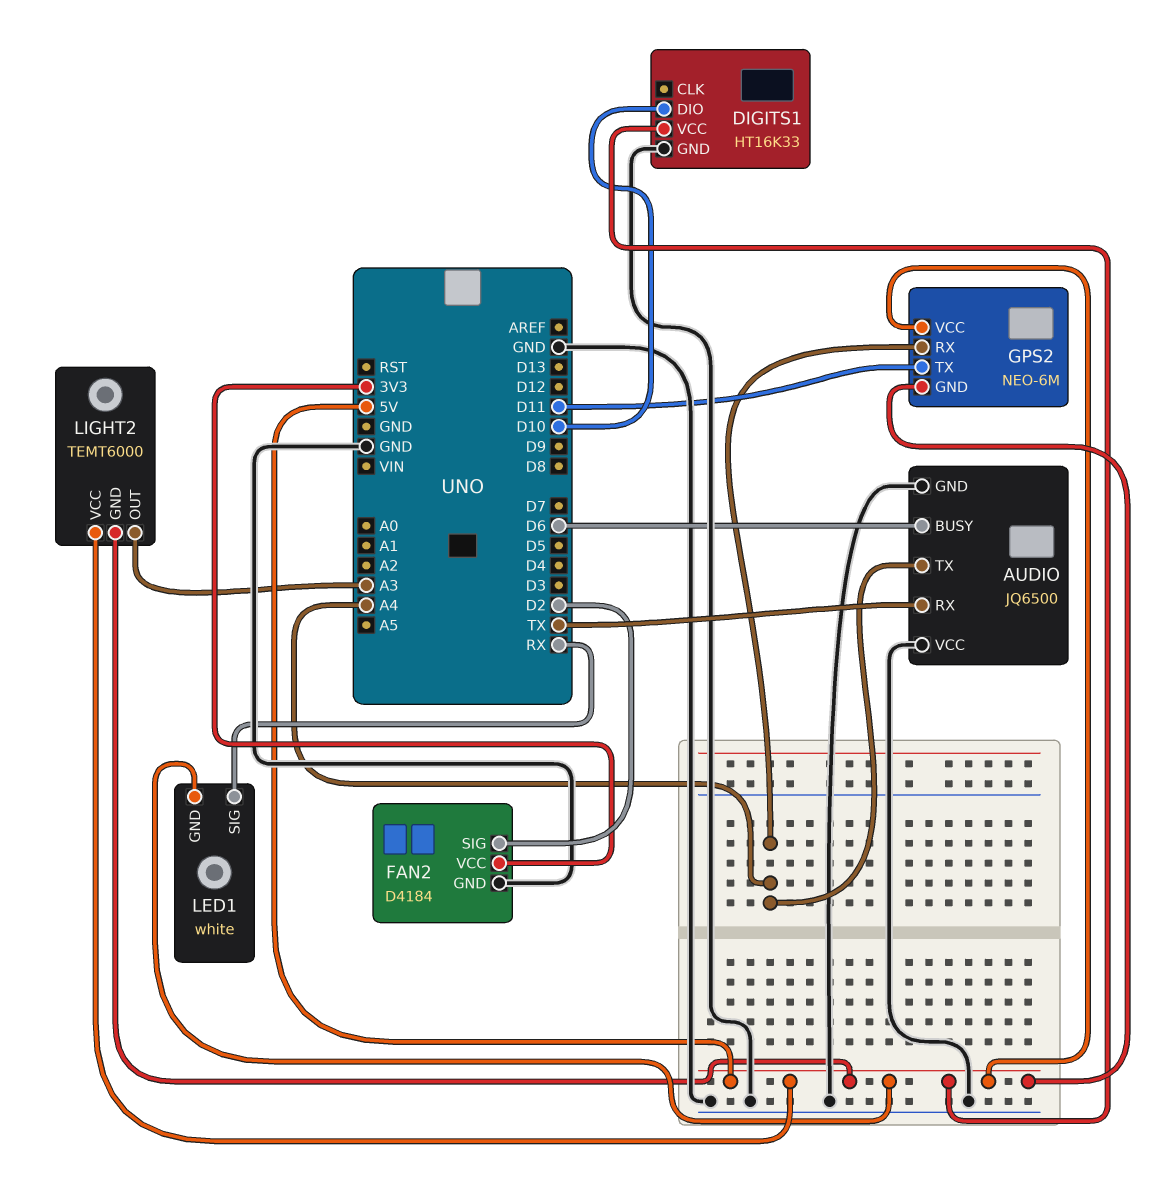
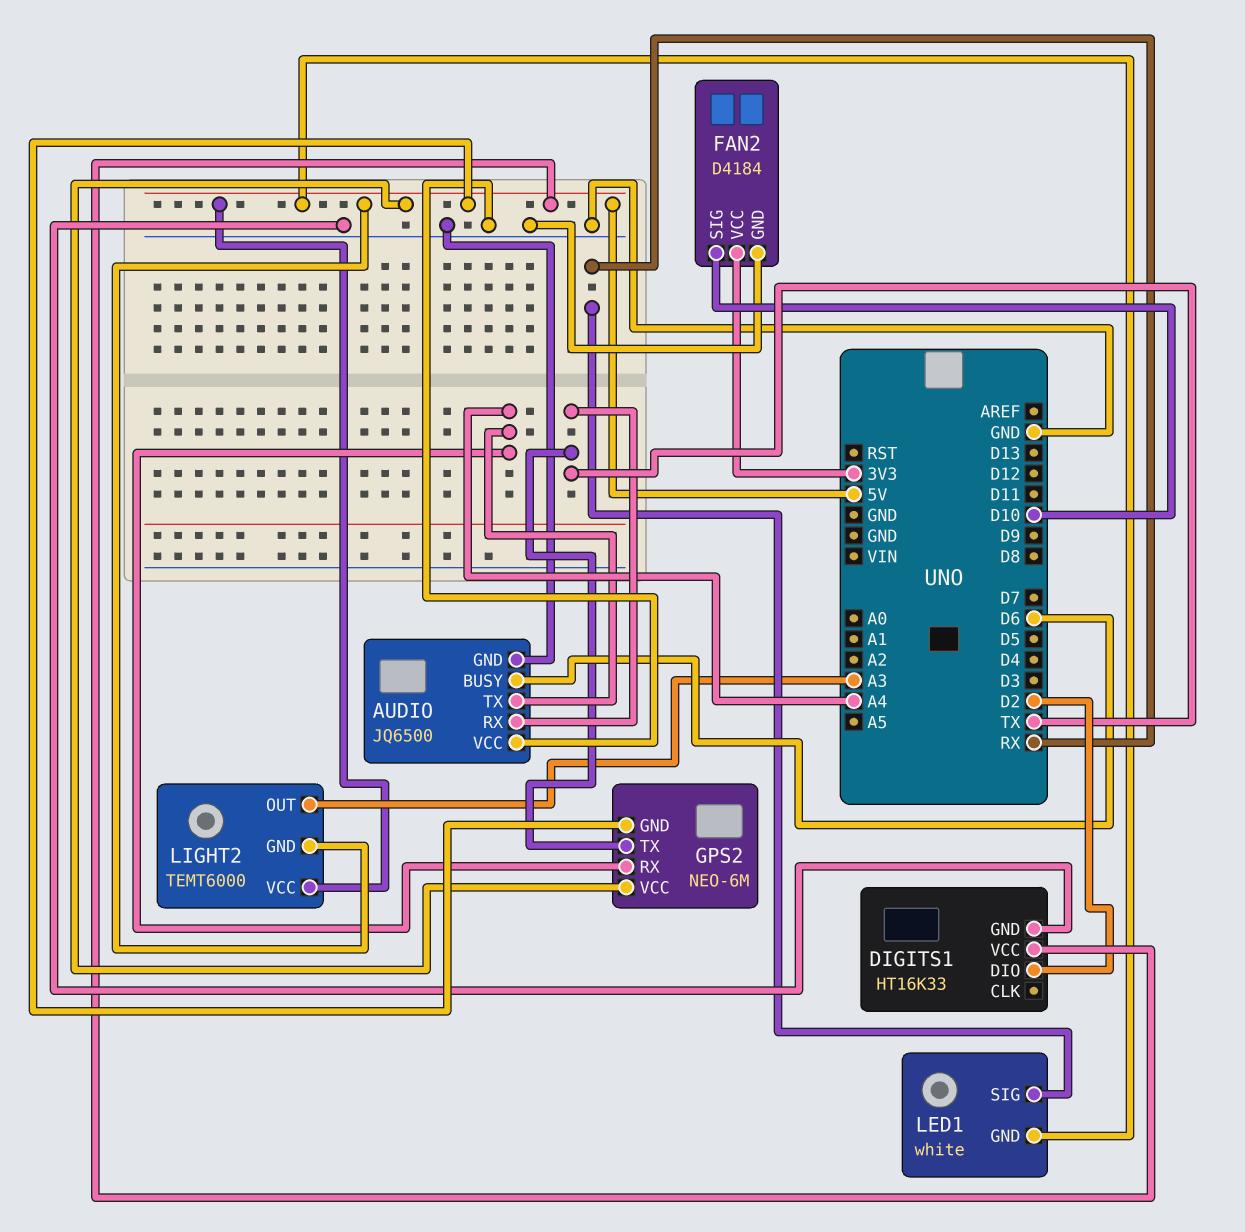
DIGITS1 pin DIO: D10 -> D2
FAN2 pin SIG: D2 -> D10
GPS2 pin TX: D11 -> TX

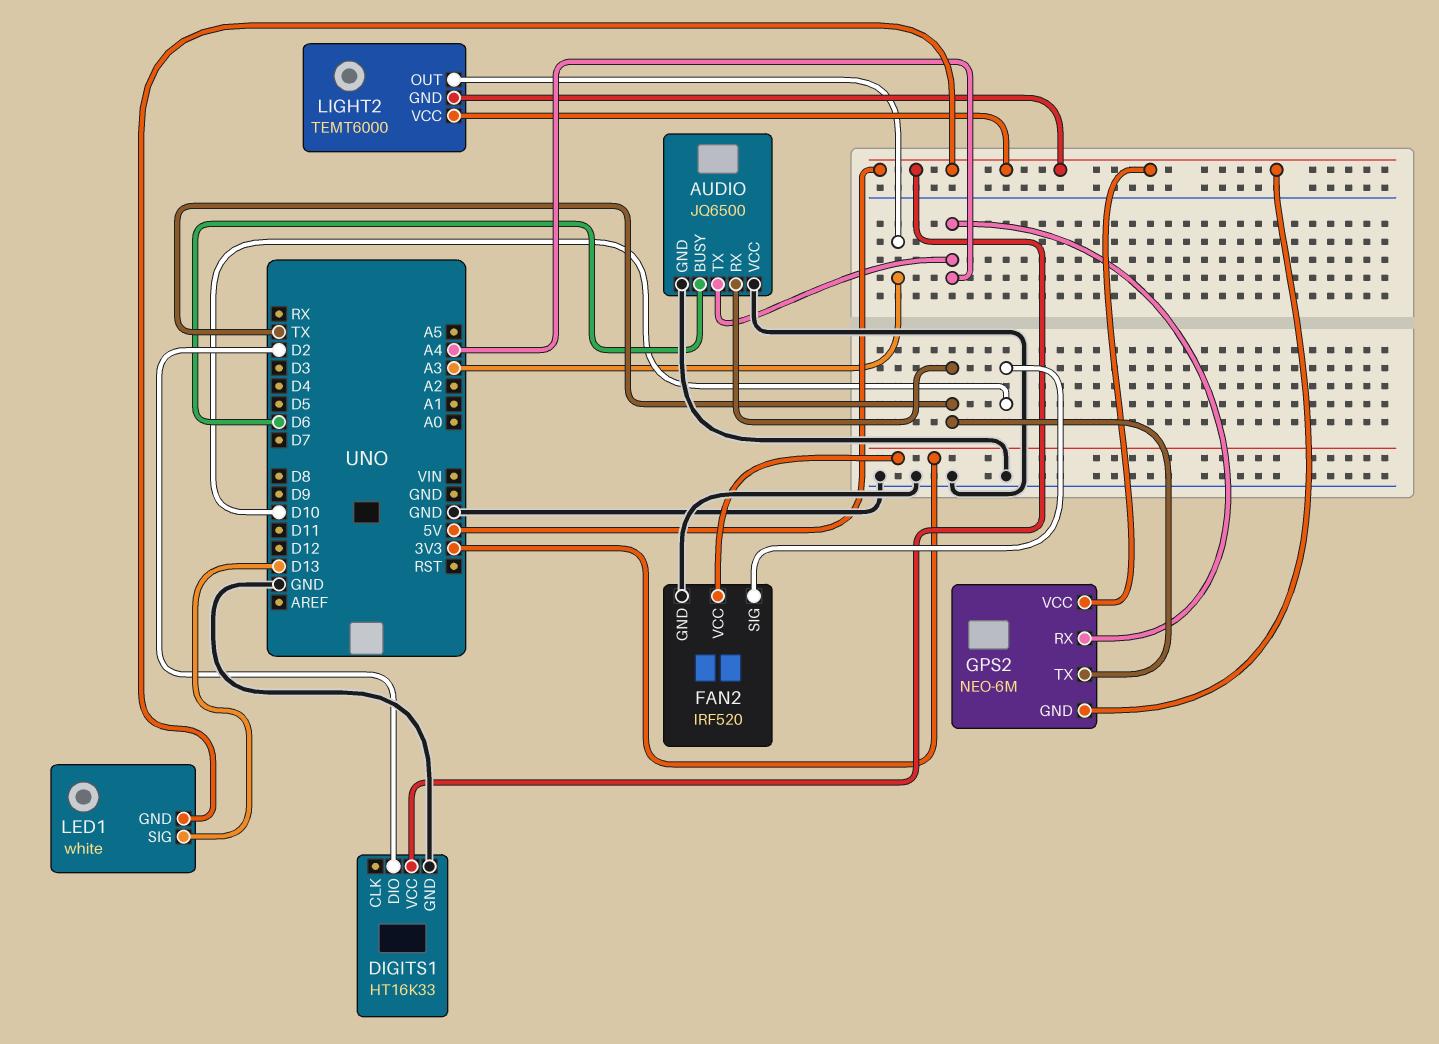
FAN2: D4184 -> IRF520
LED1 pin SIG: RX -> D13

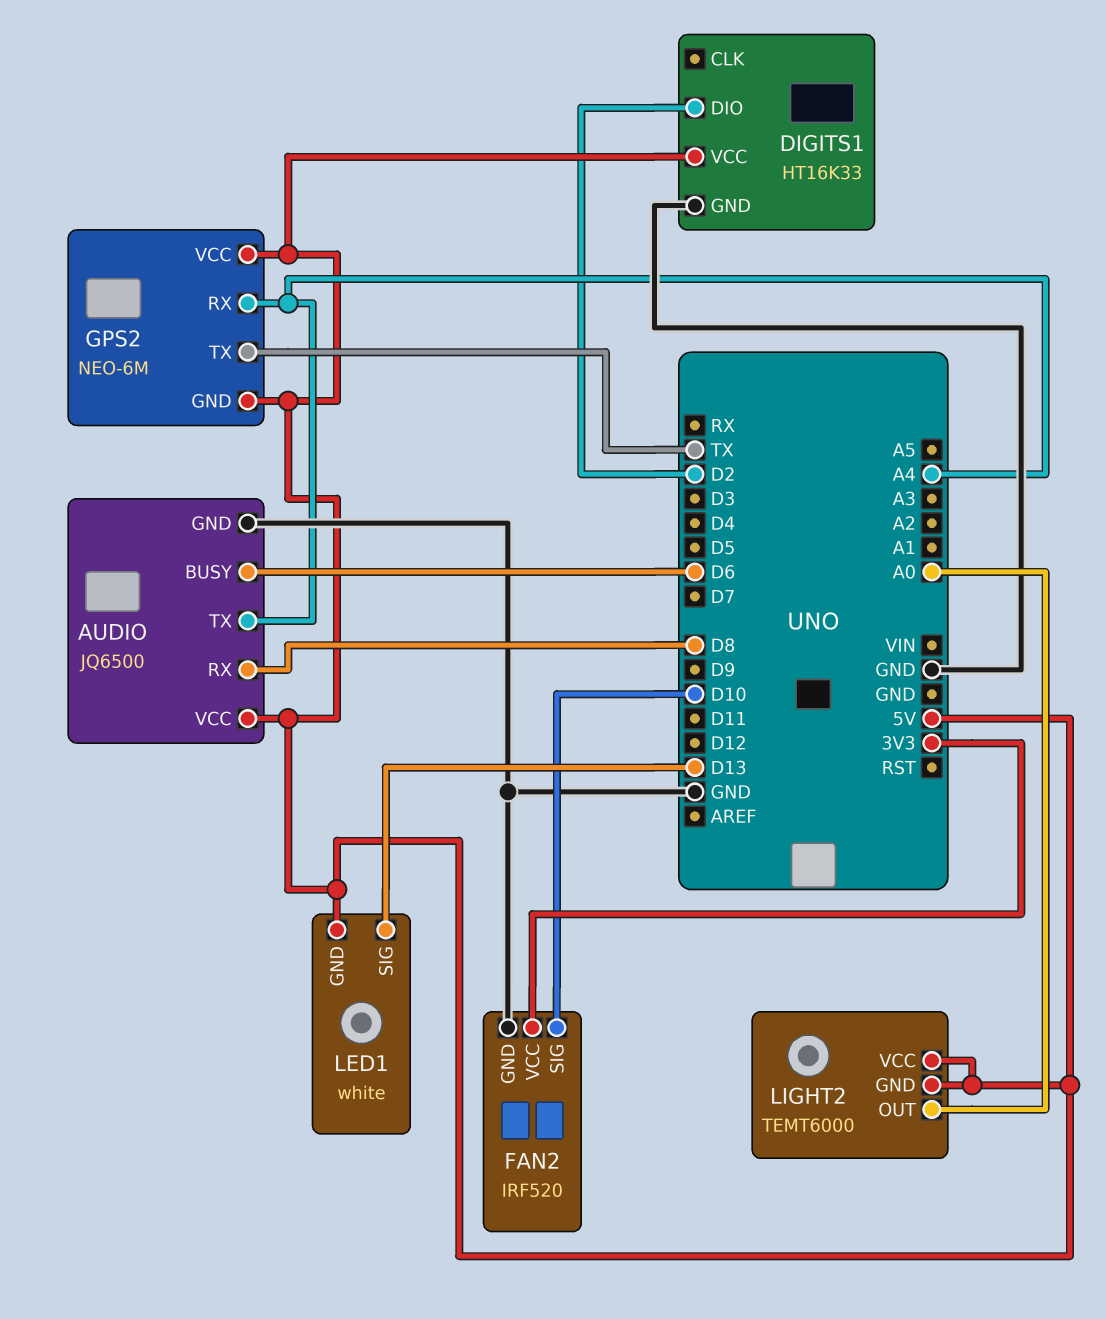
AUDIO pin RX: TX -> D8
AUDIO pin VCC: GND -> 5V
LIGHT2 pin OUT: A3 -> A0

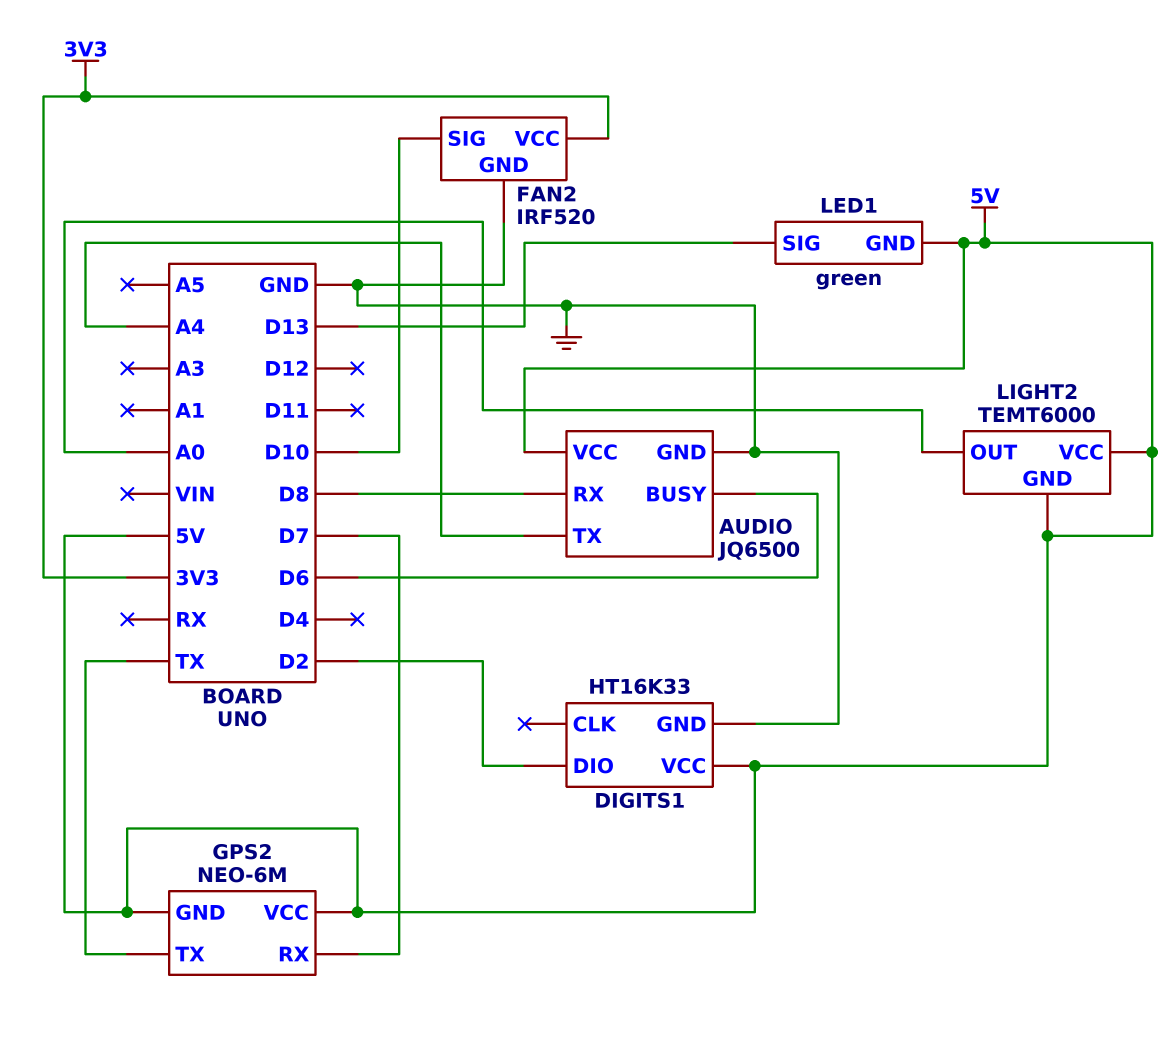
GPS2 pin RX: A4 -> D7
LED1: white -> green

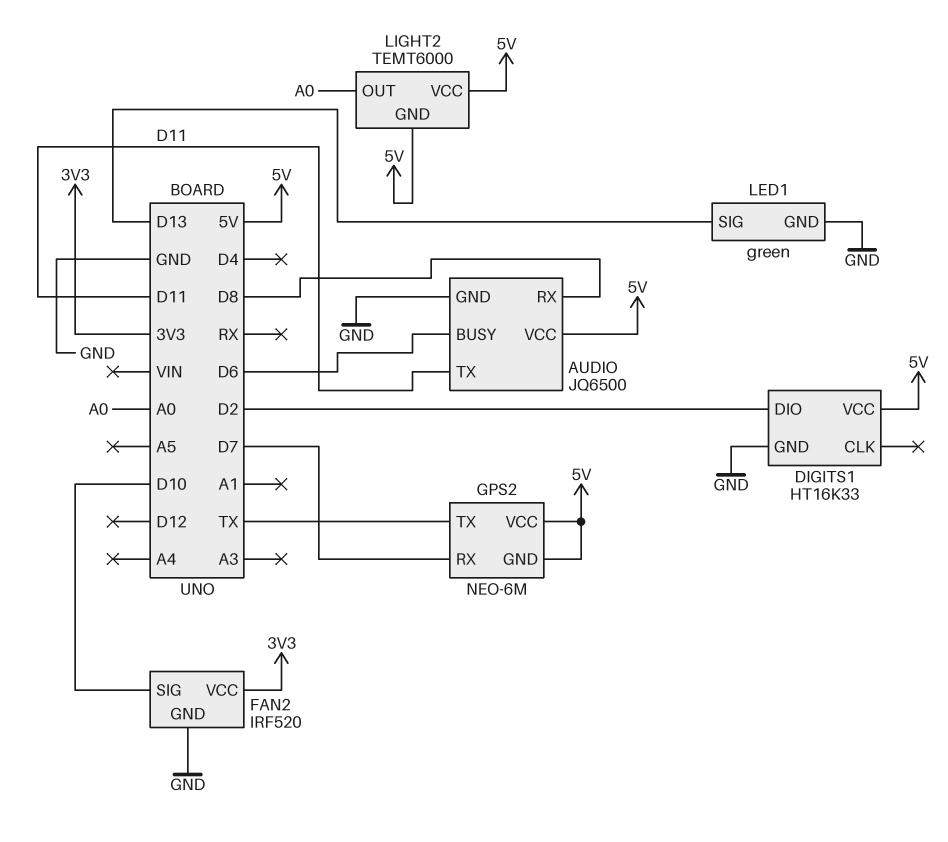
AUDIO pin TX: A4 -> D11
LED1 pin GND: 5V -> GND

